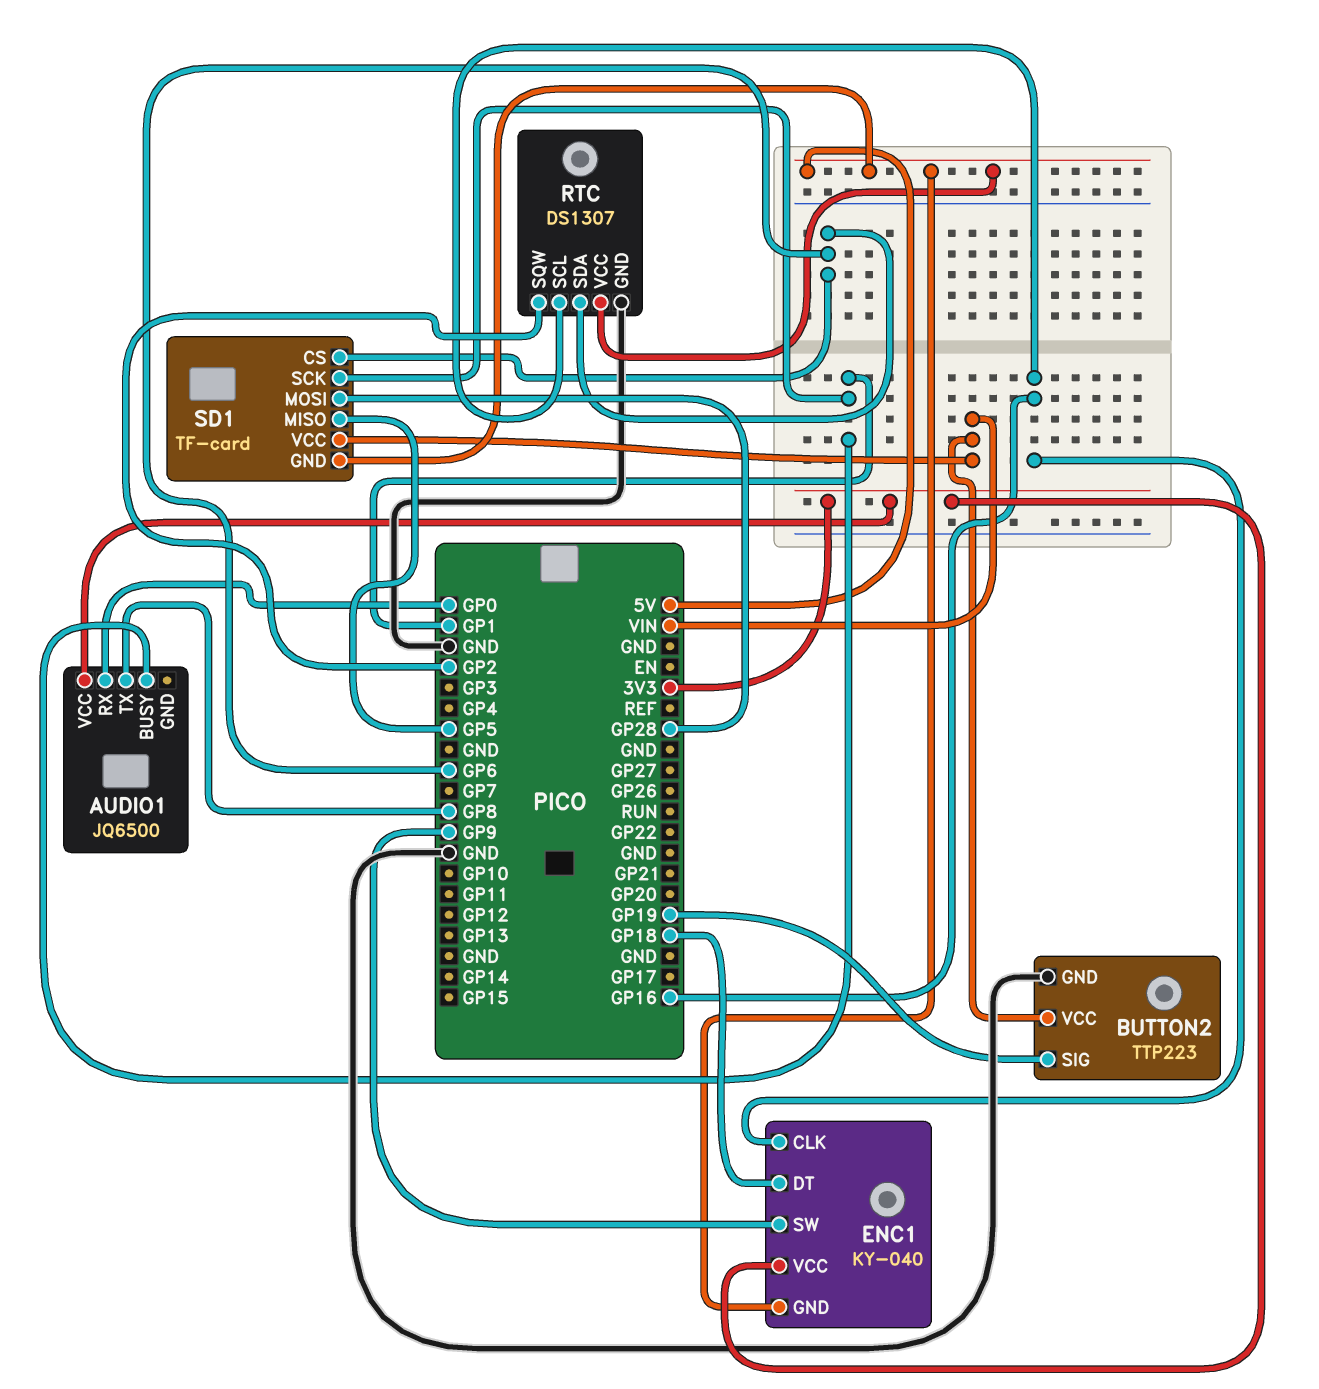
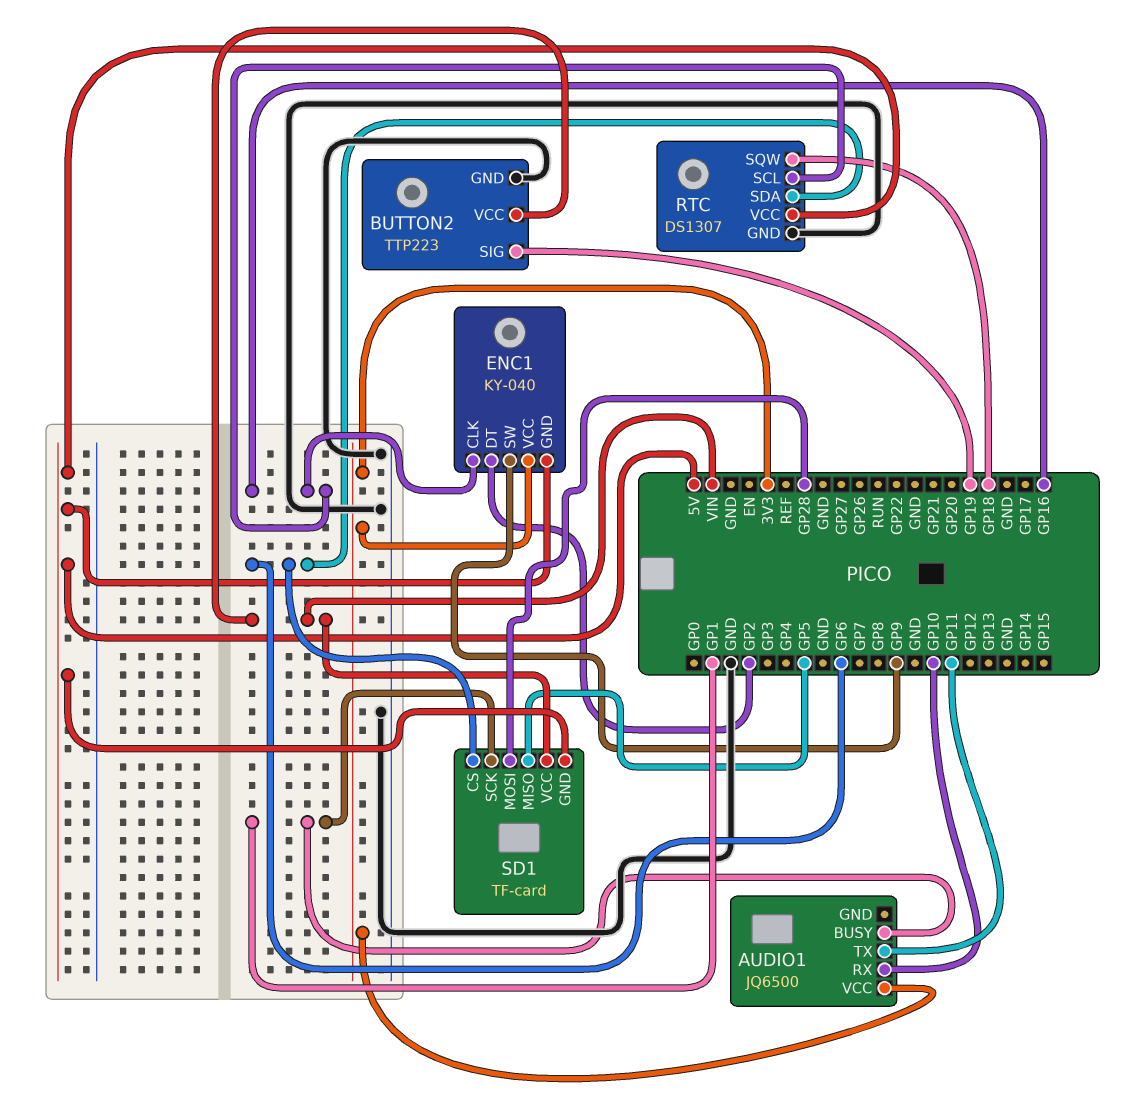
AUDIO1 pin RX: GP0 -> GP10
AUDIO1 pin TX: GP8 -> GP11
ENC1 pin DT: GP18 -> GP2
RTC pin SQW: GP2 -> GP18

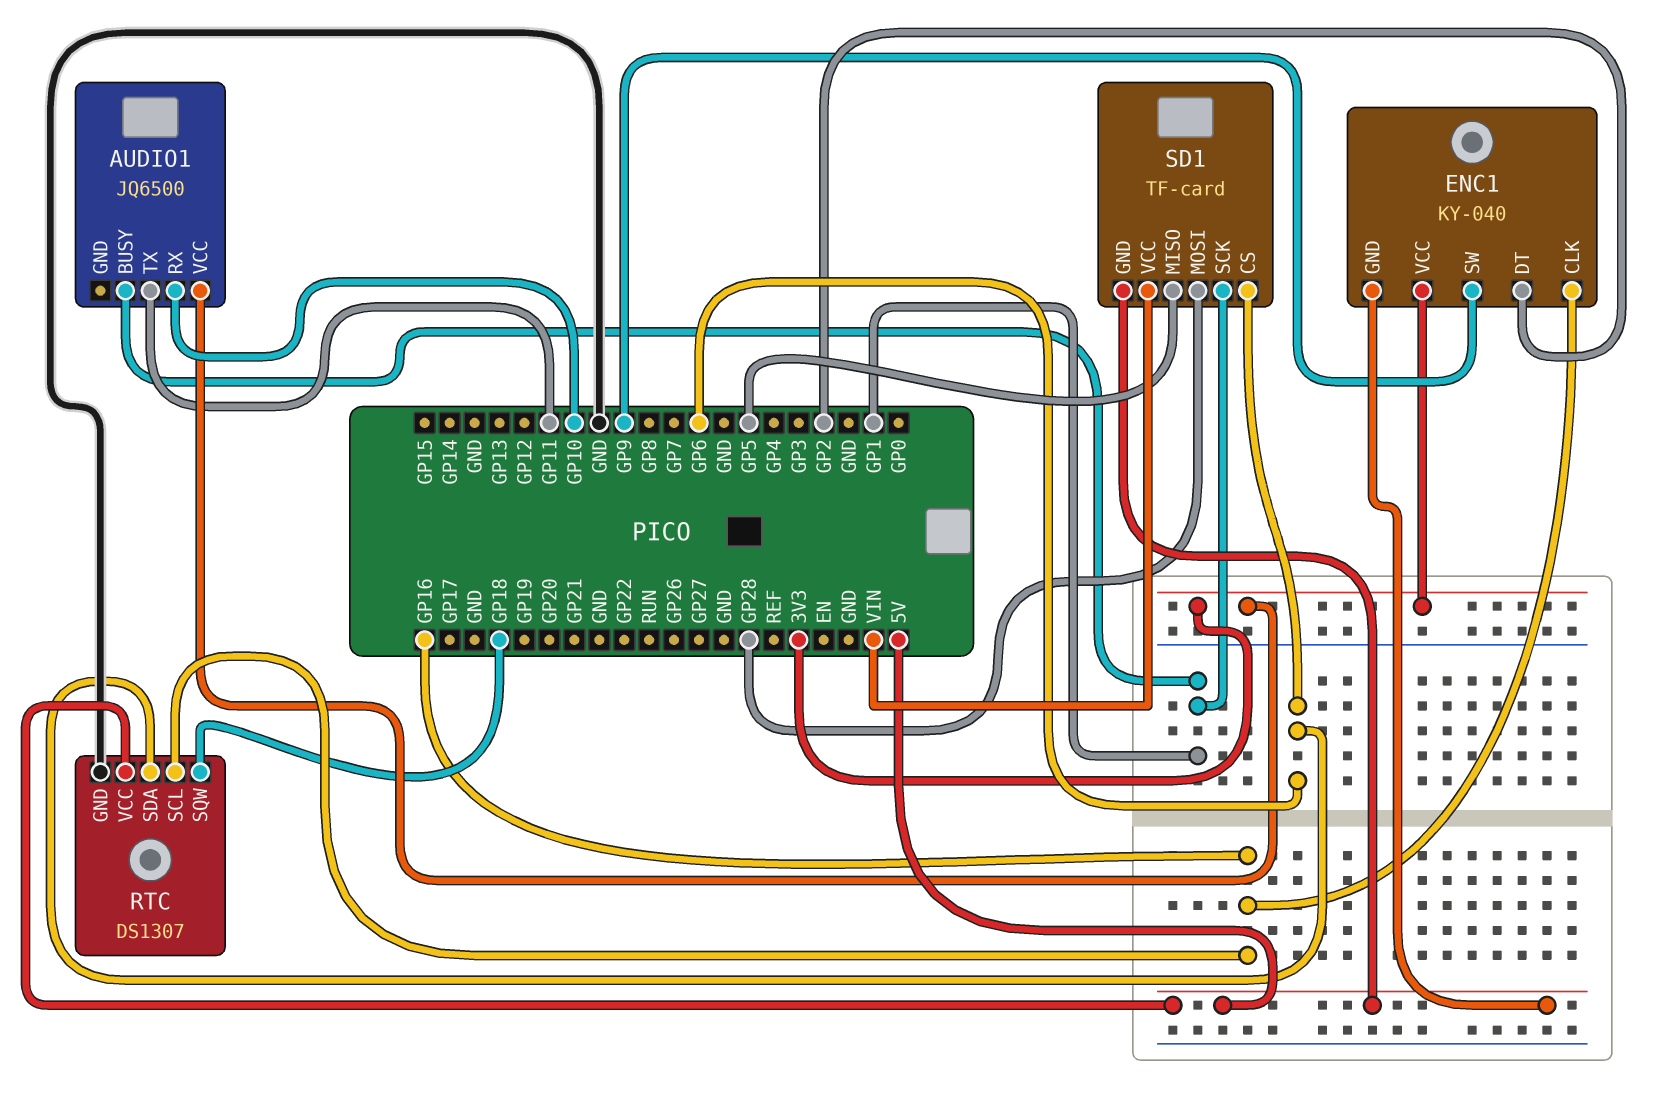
BUTTON2: TTP223 -> none
BUTTON2 pin GND: GND -> none
BUTTON2 pin SIG: GP19 -> none
BUTTON2 pin VCC: VIN -> none

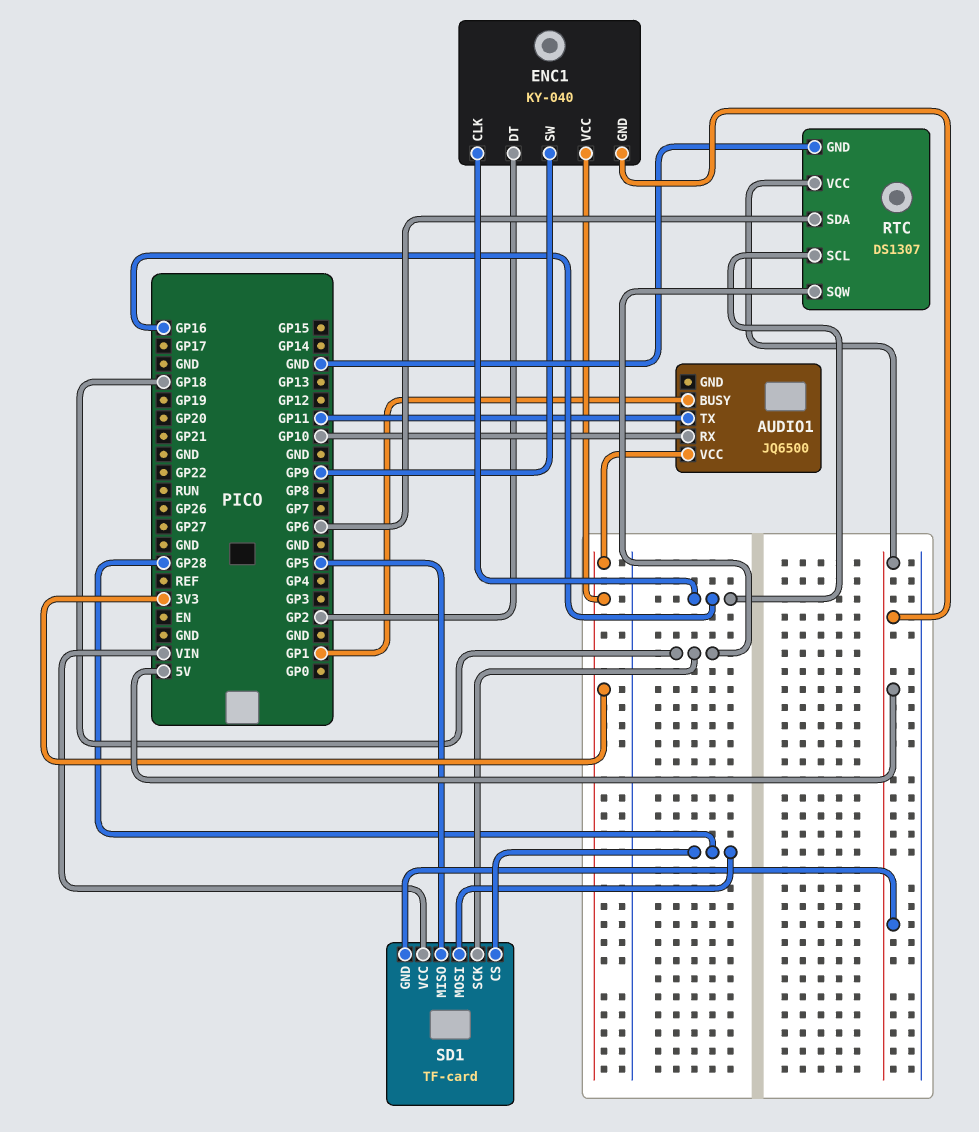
SD1 pin CS: GP6 -> GP28
SD1 pin SCK: GP1 -> GP18

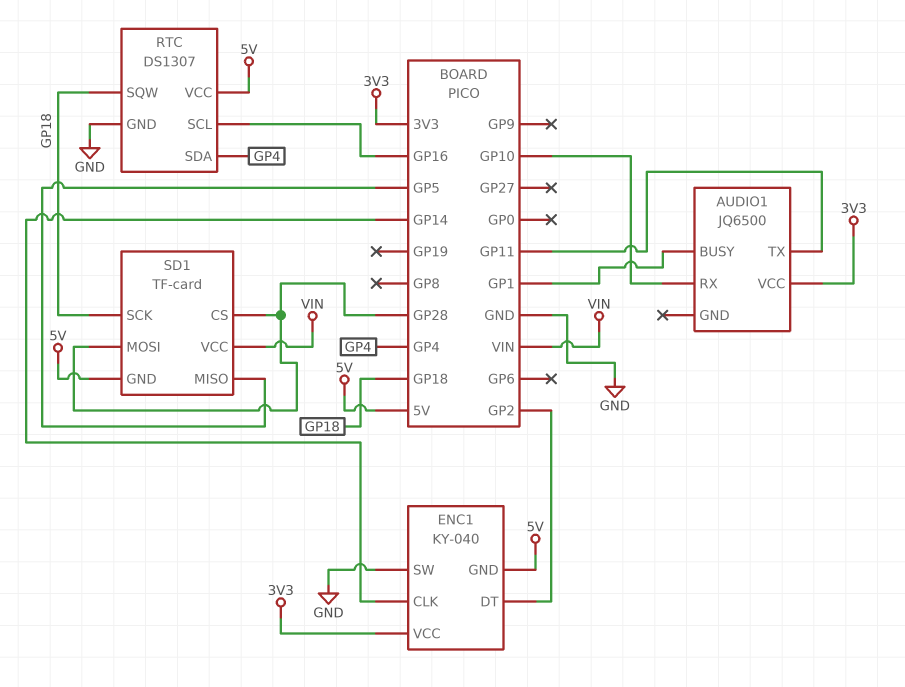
ENC1 pin CLK: GP16 -> GP14
ENC1 pin SW: GP9 -> GND
RTC pin SDA: GP6 -> GP4

